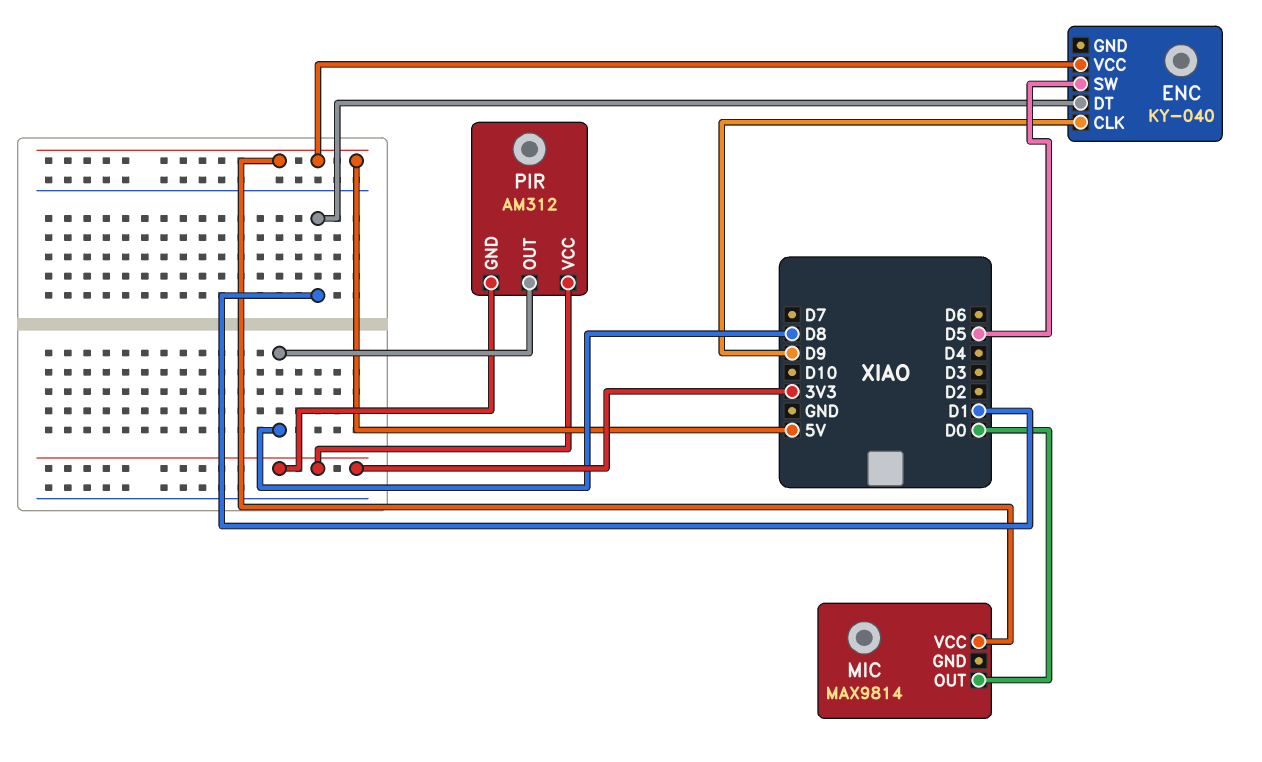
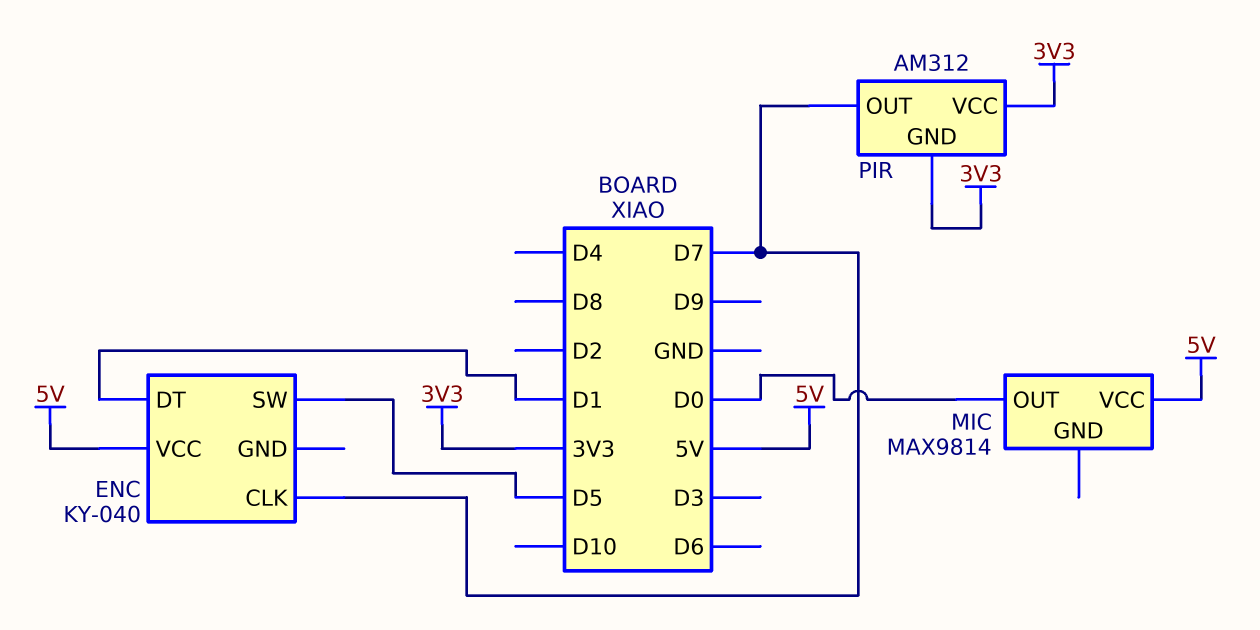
ENC pin CLK: D9 -> D7
PIR pin OUT: D8 -> D7

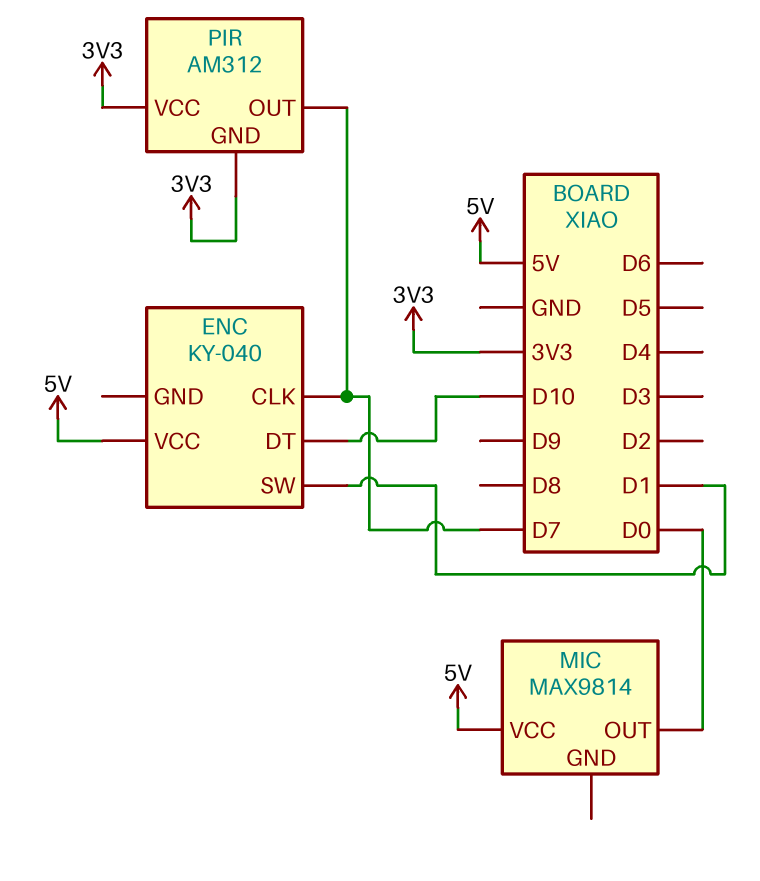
ENC pin DT: D1 -> D10
ENC pin SW: D5 -> D1

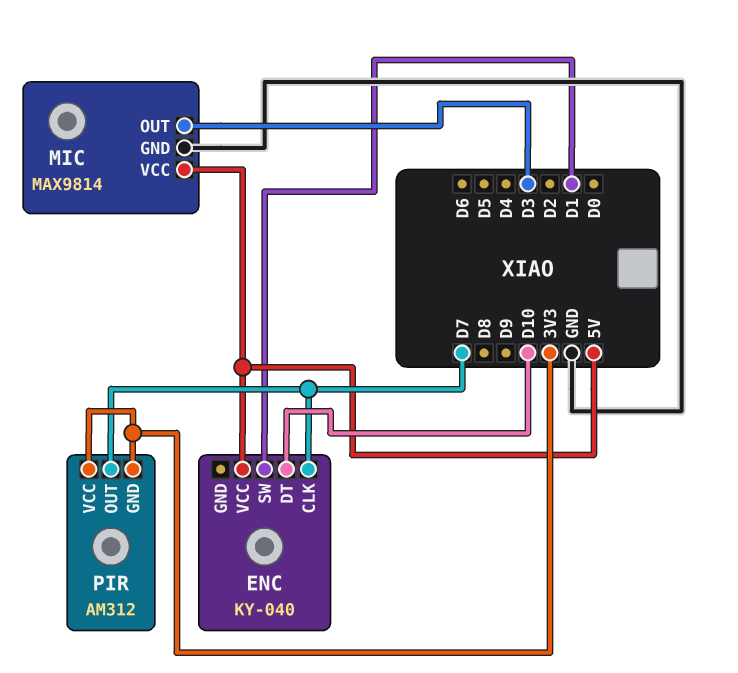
MIC pin GND: none -> GND
MIC pin OUT: D0 -> D3

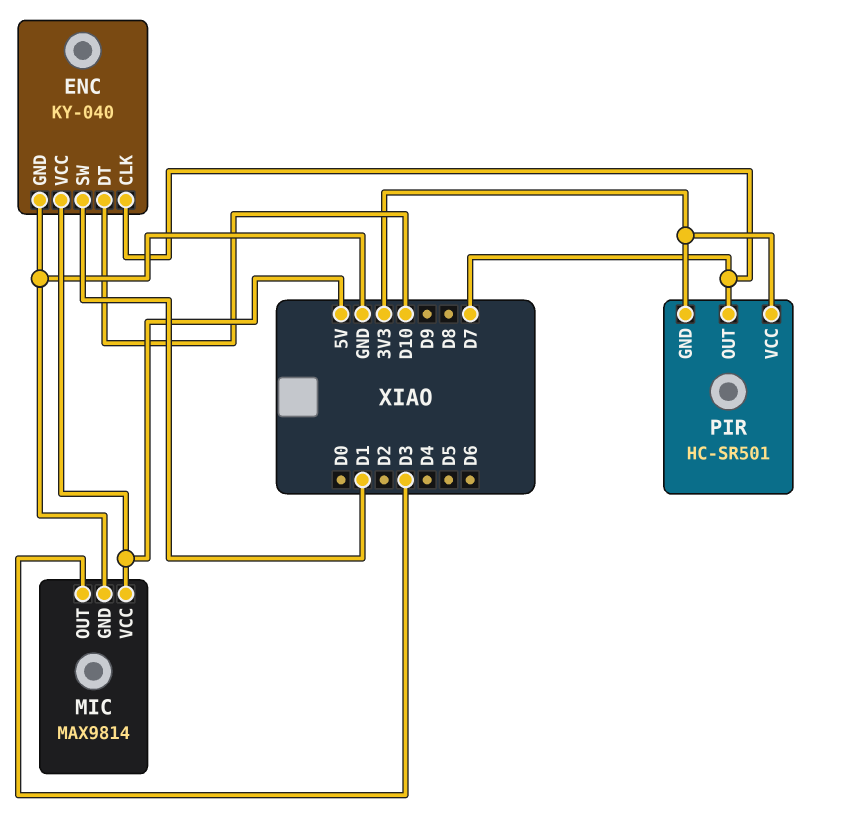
ENC pin GND: none -> GND
PIR: AM312 -> HC-SR501

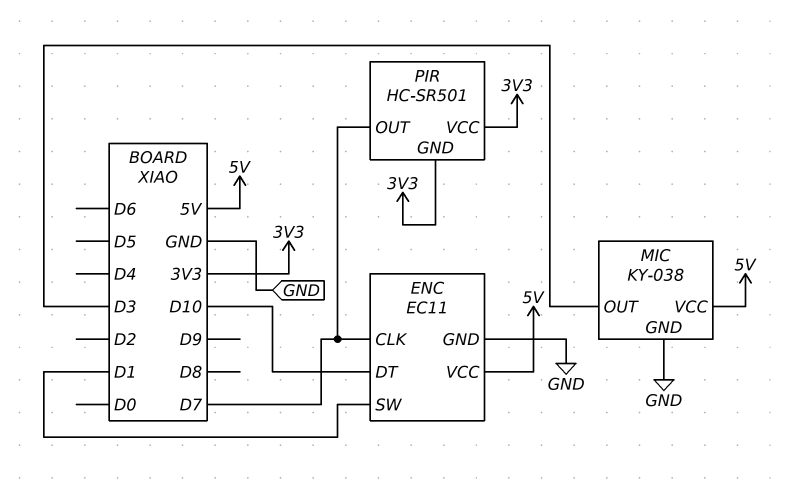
ENC: KY-040 -> EC11
MIC: MAX9814 -> KY-038

